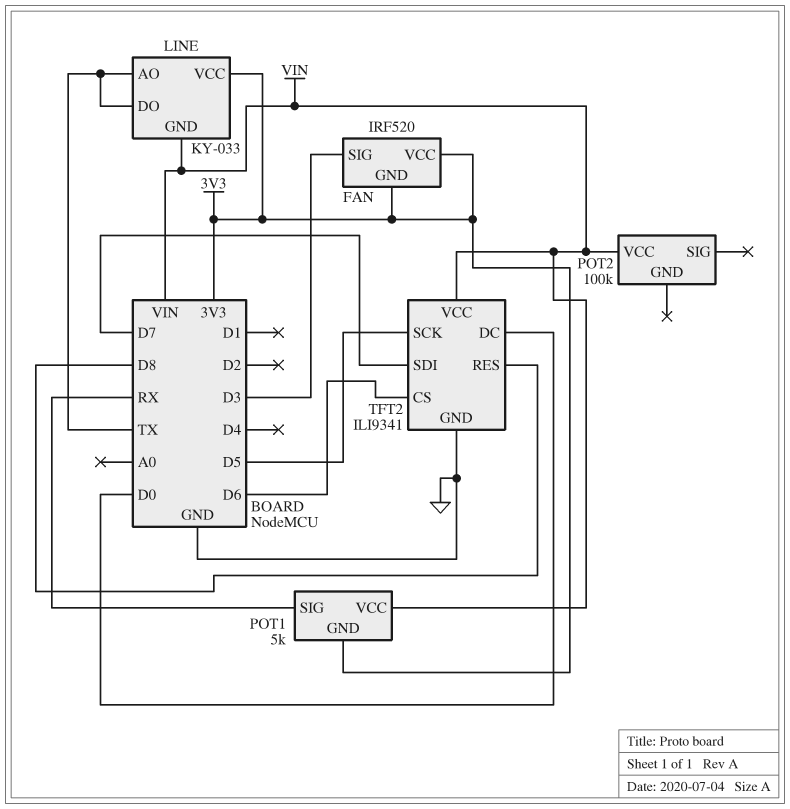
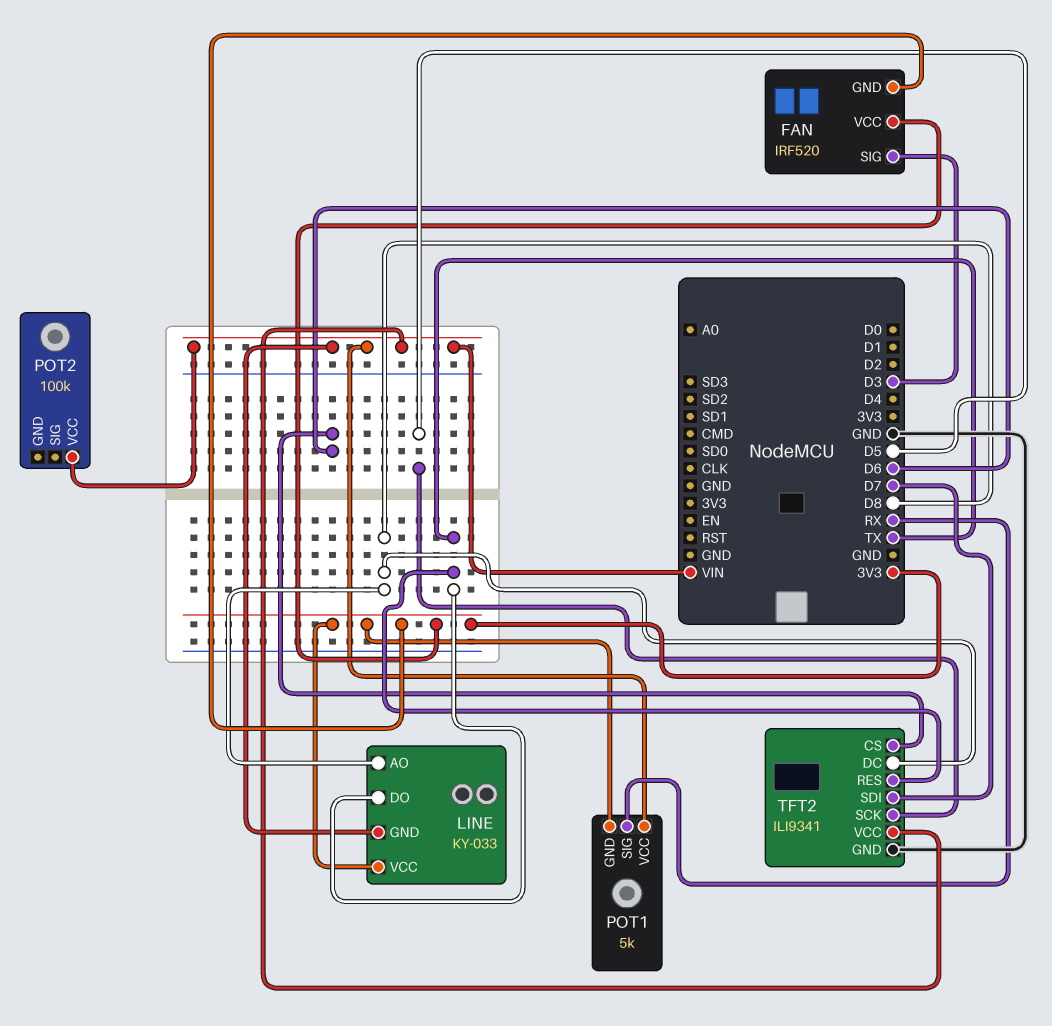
LINE pin AO: TX -> D8
TFT2 pin DC: D0 -> D8
TFT2 pin RES: D8 -> TX

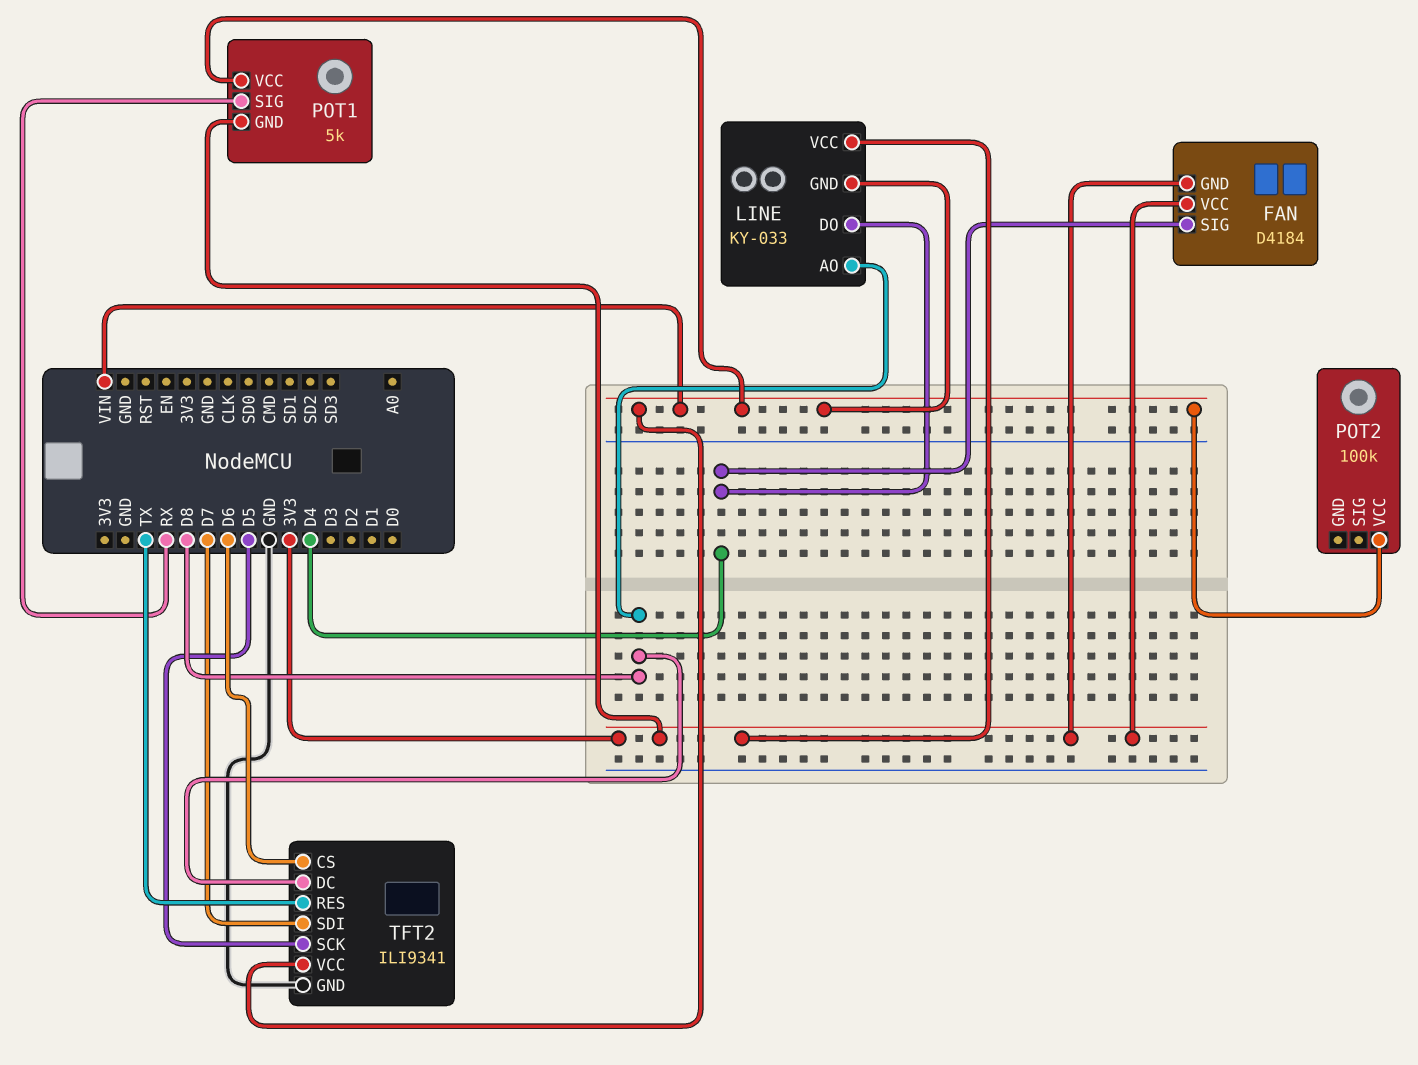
FAN: IRF520 -> D4184
FAN pin SIG: D3 -> D4
LINE pin DO: TX -> D4

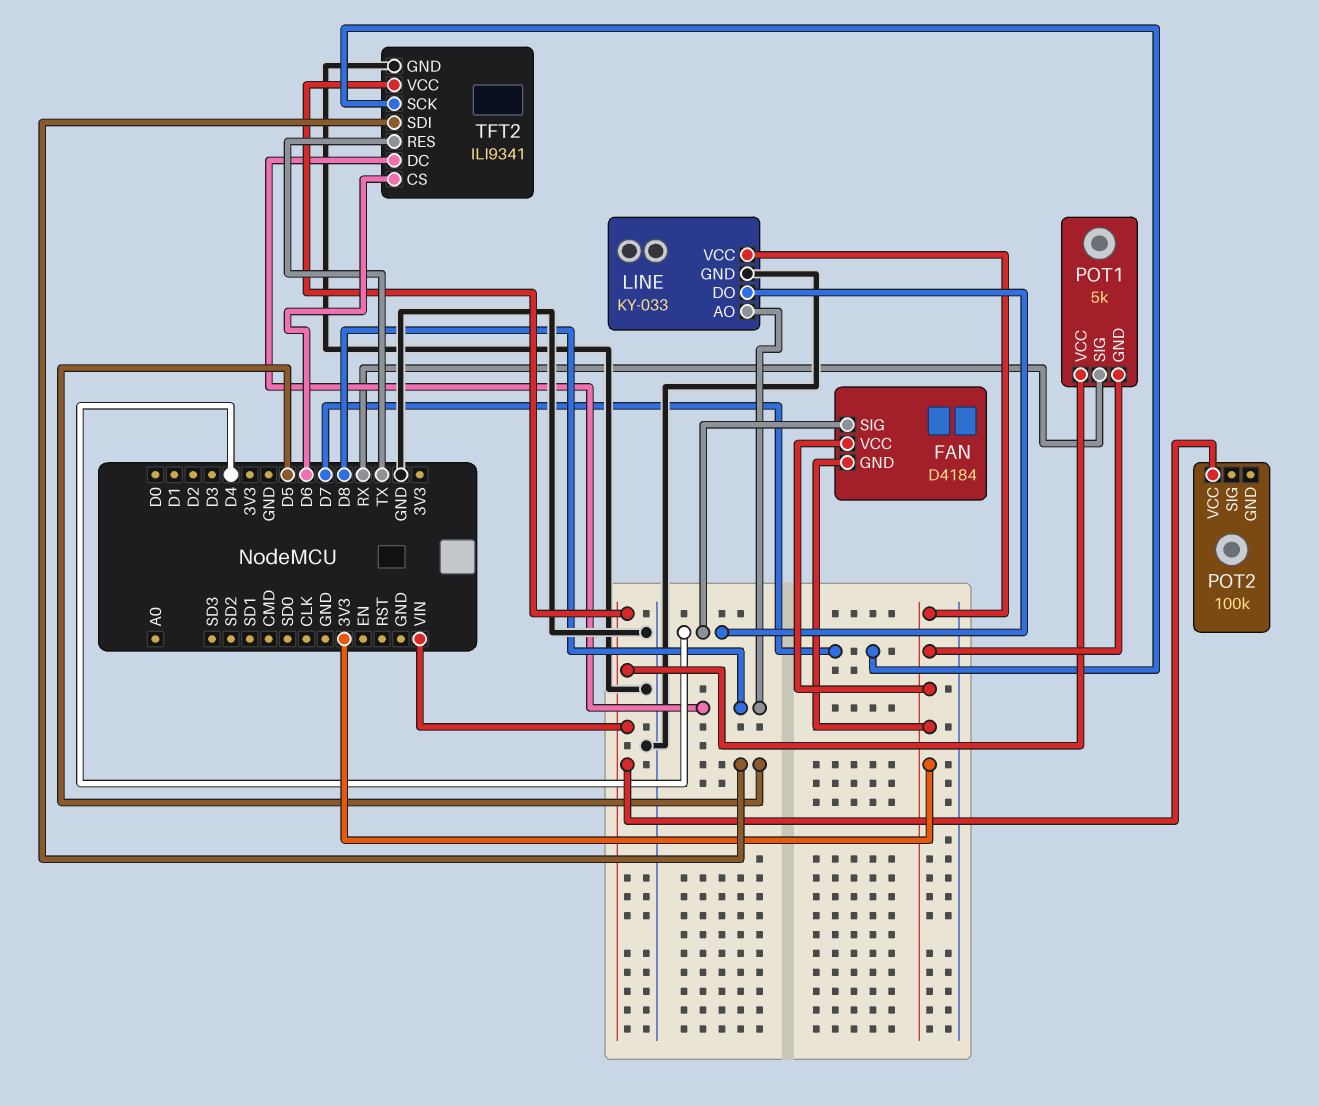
LINE pin GND: VIN -> GND
TFT2 pin SCK: D5 -> D7
TFT2 pin SDI: D7 -> D5

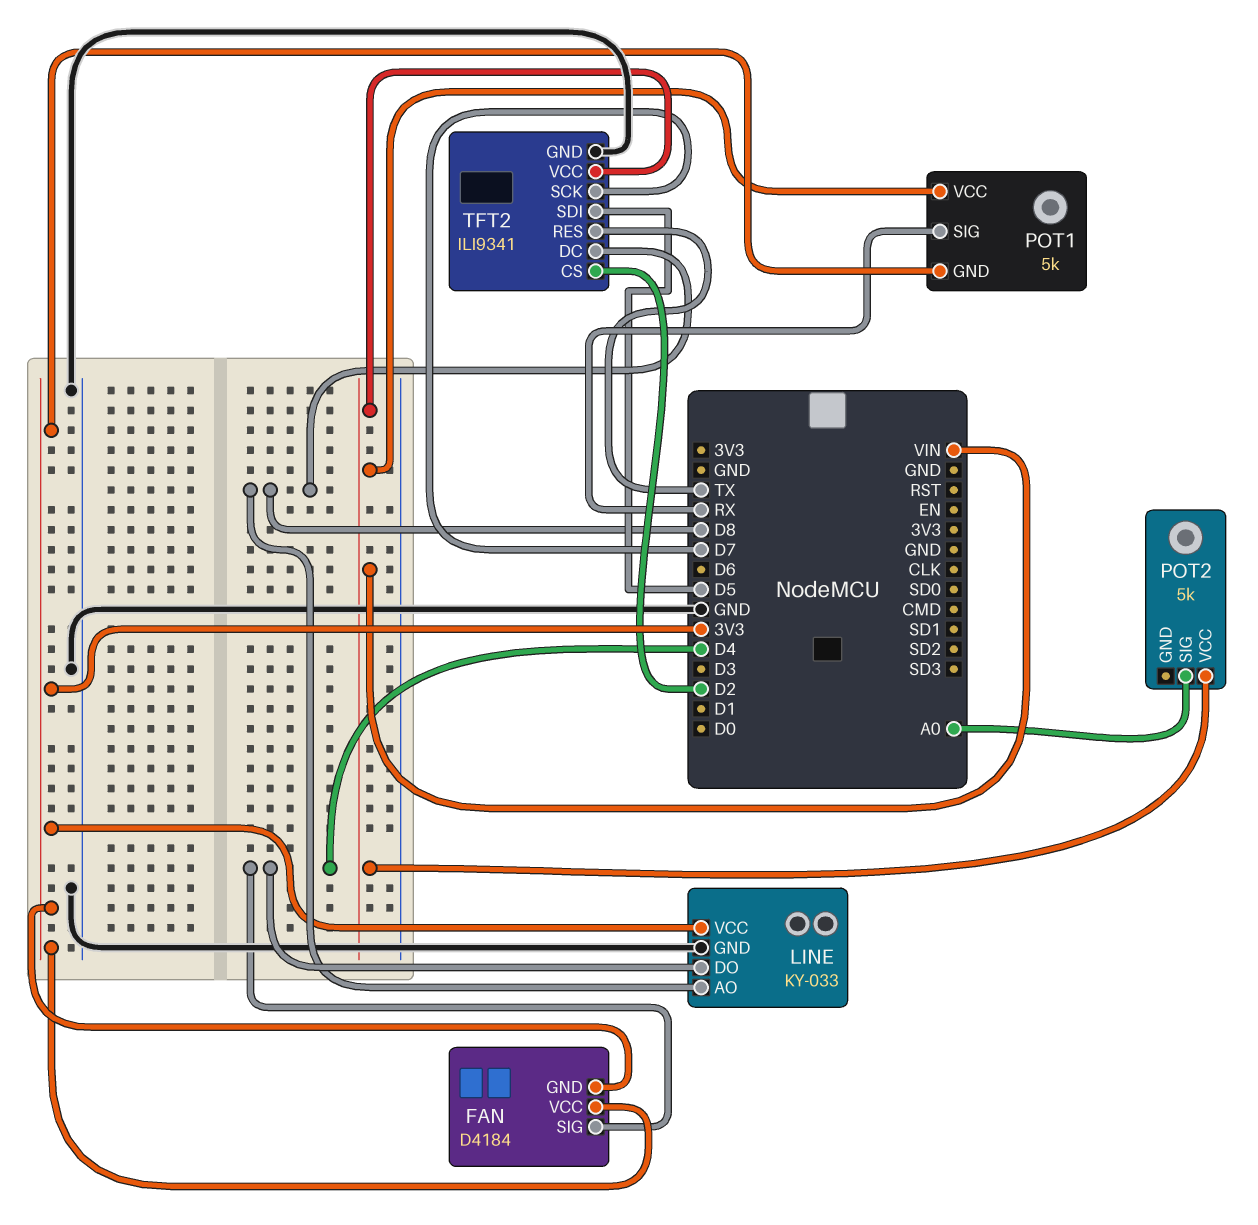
POT2: 100k -> 5k
POT2 pin SIG: none -> A0
TFT2 pin CS: D6 -> D2

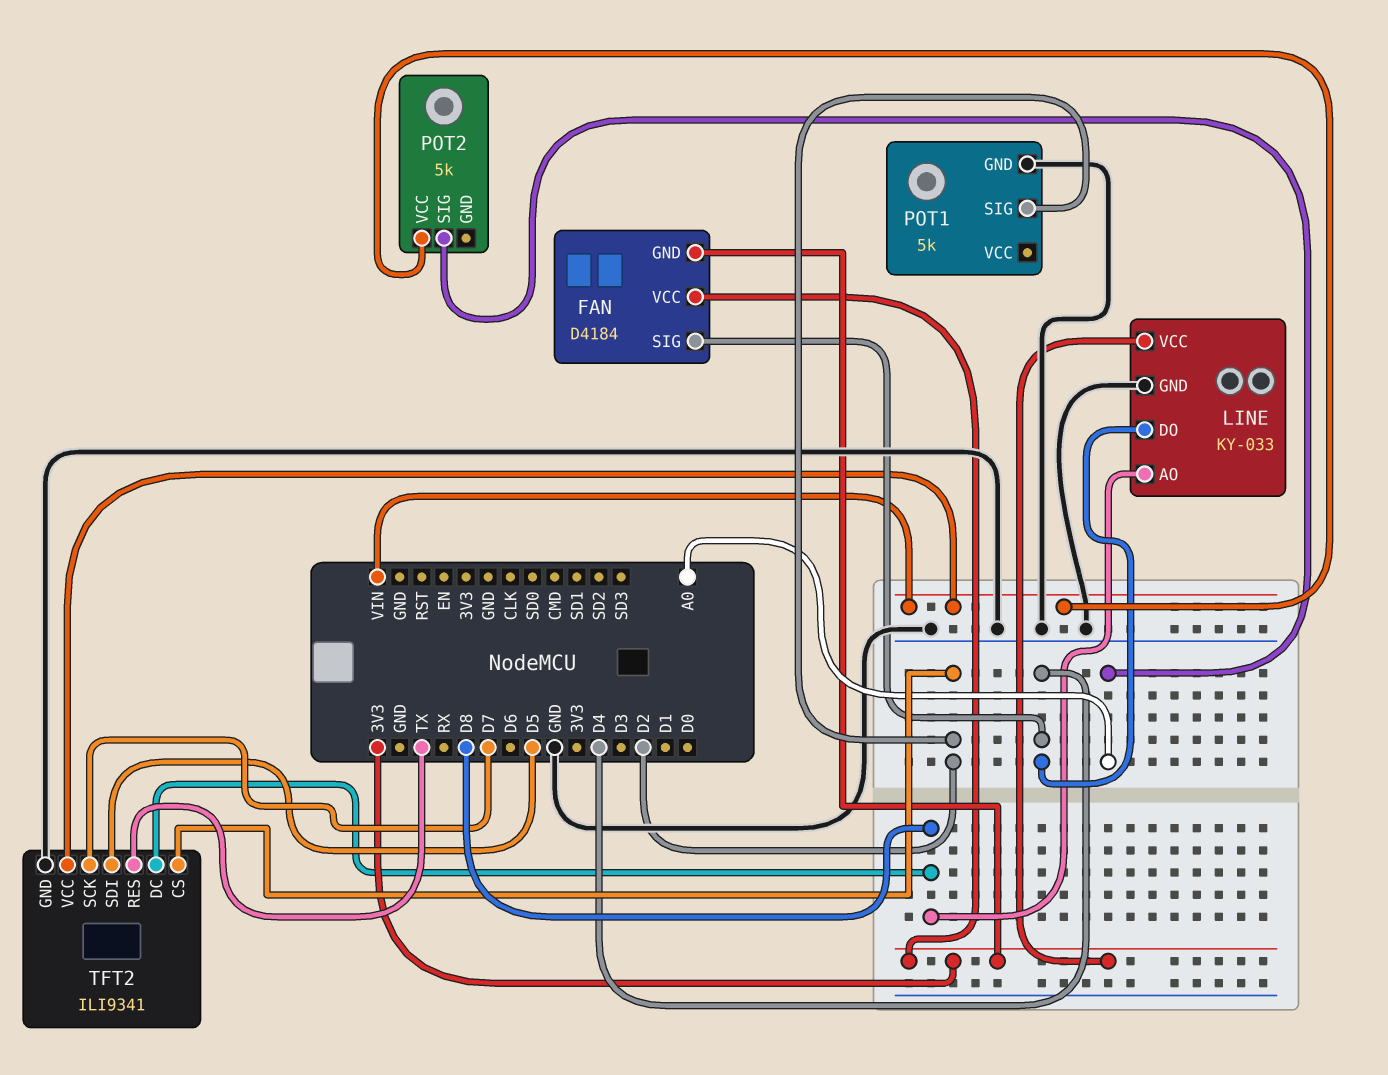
POT1 pin GND: 3V3 -> GND
POT1 pin SIG: RX -> D2
POT1 pin VCC: VIN -> none

